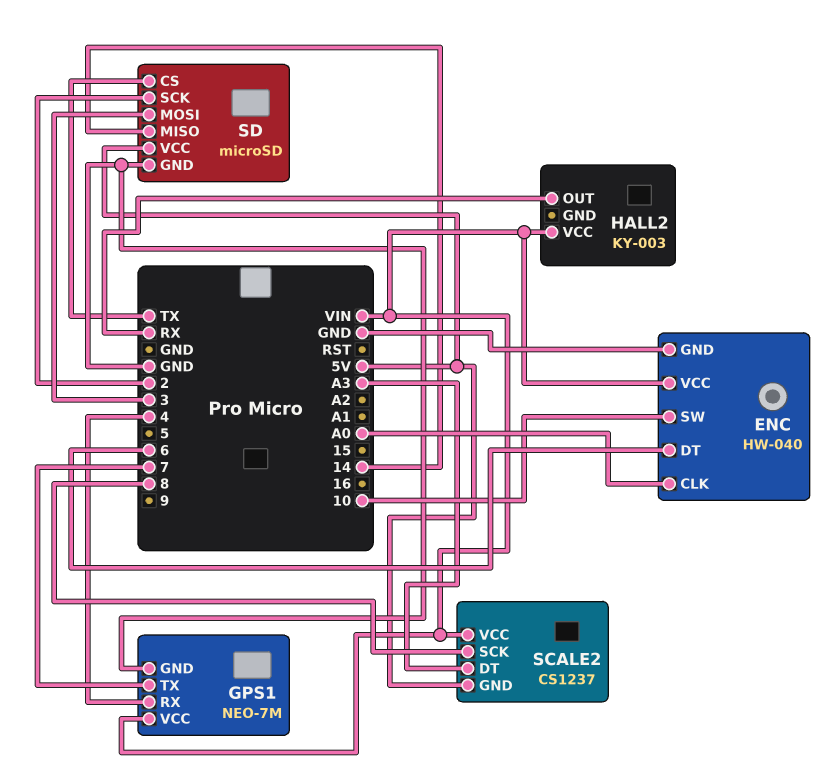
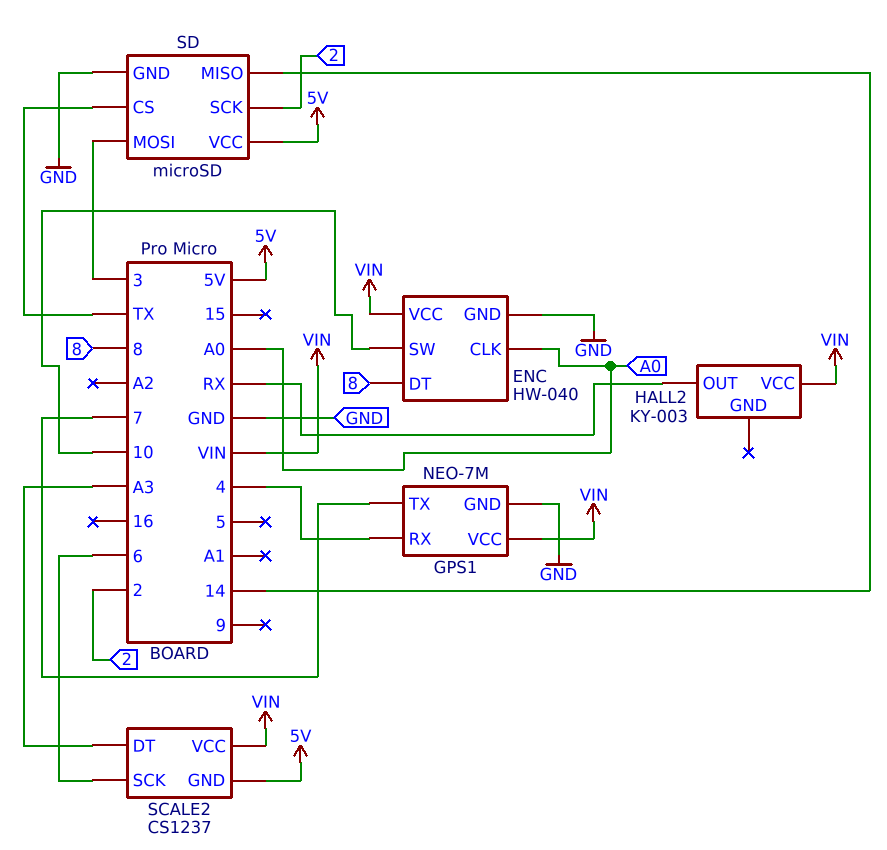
ENC pin DT: 6 -> 8
SCALE2 pin SCK: 8 -> 6

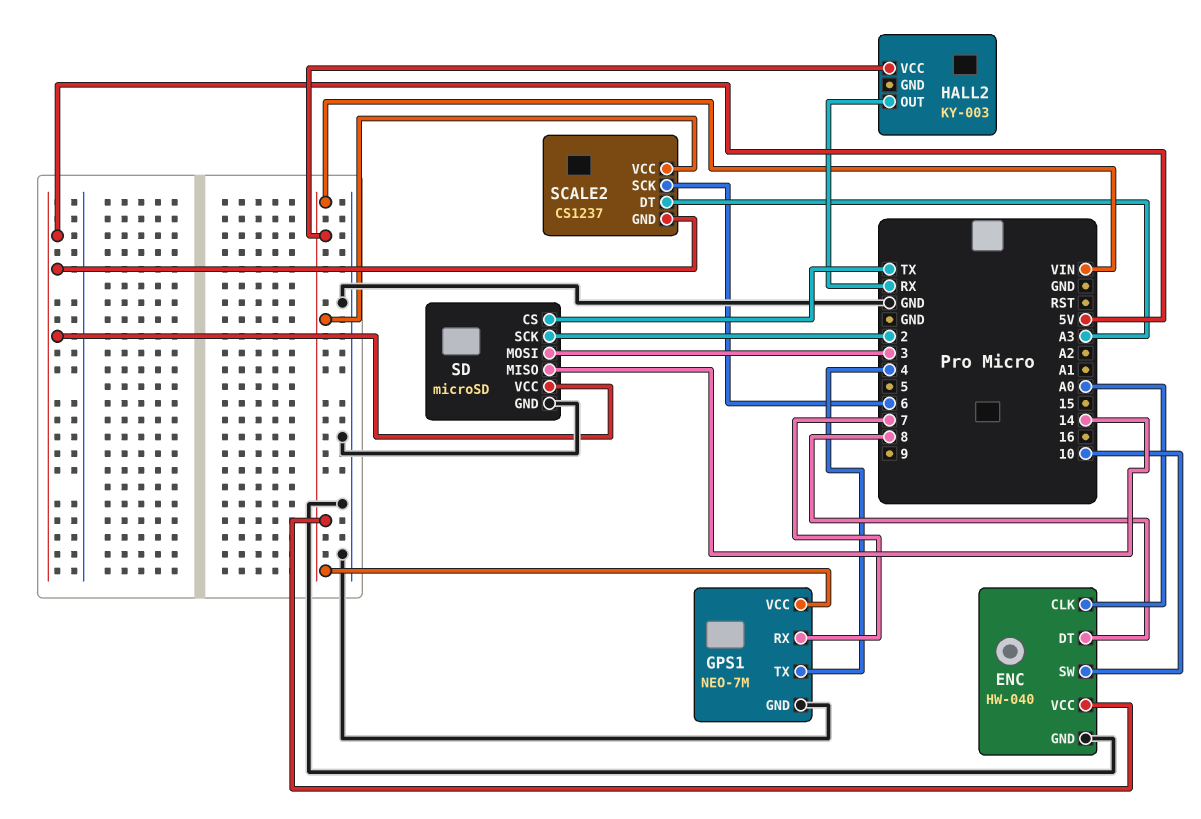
GPS1 pin RX: 4 -> 7
GPS1 pin TX: 7 -> 4

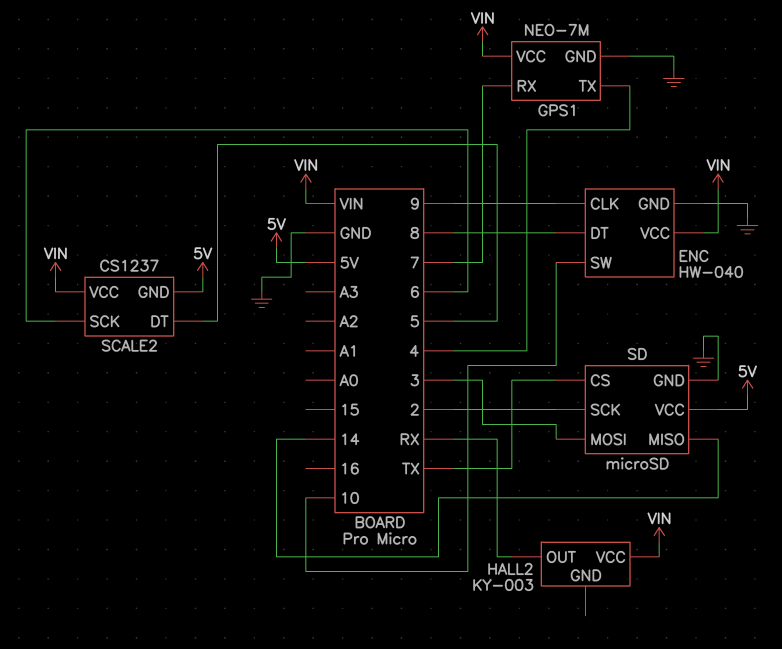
ENC pin CLK: A0 -> 9
SCALE2 pin DT: A3 -> 5

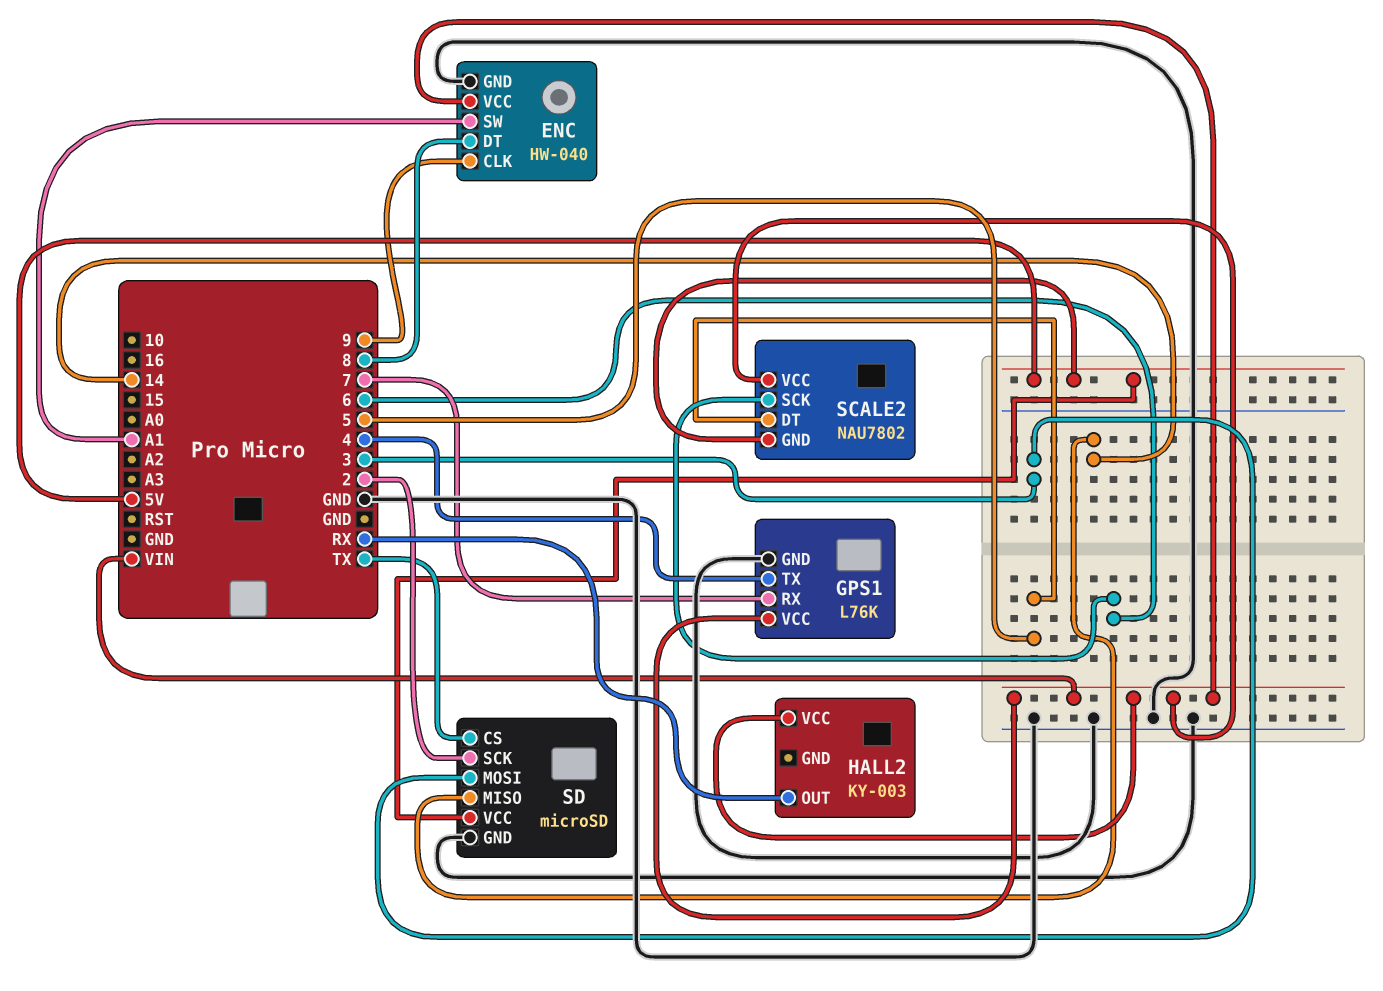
ENC pin SW: 10 -> A1
GPS1: NEO-7M -> L76K
SCALE2: CS1237 -> NAU7802

